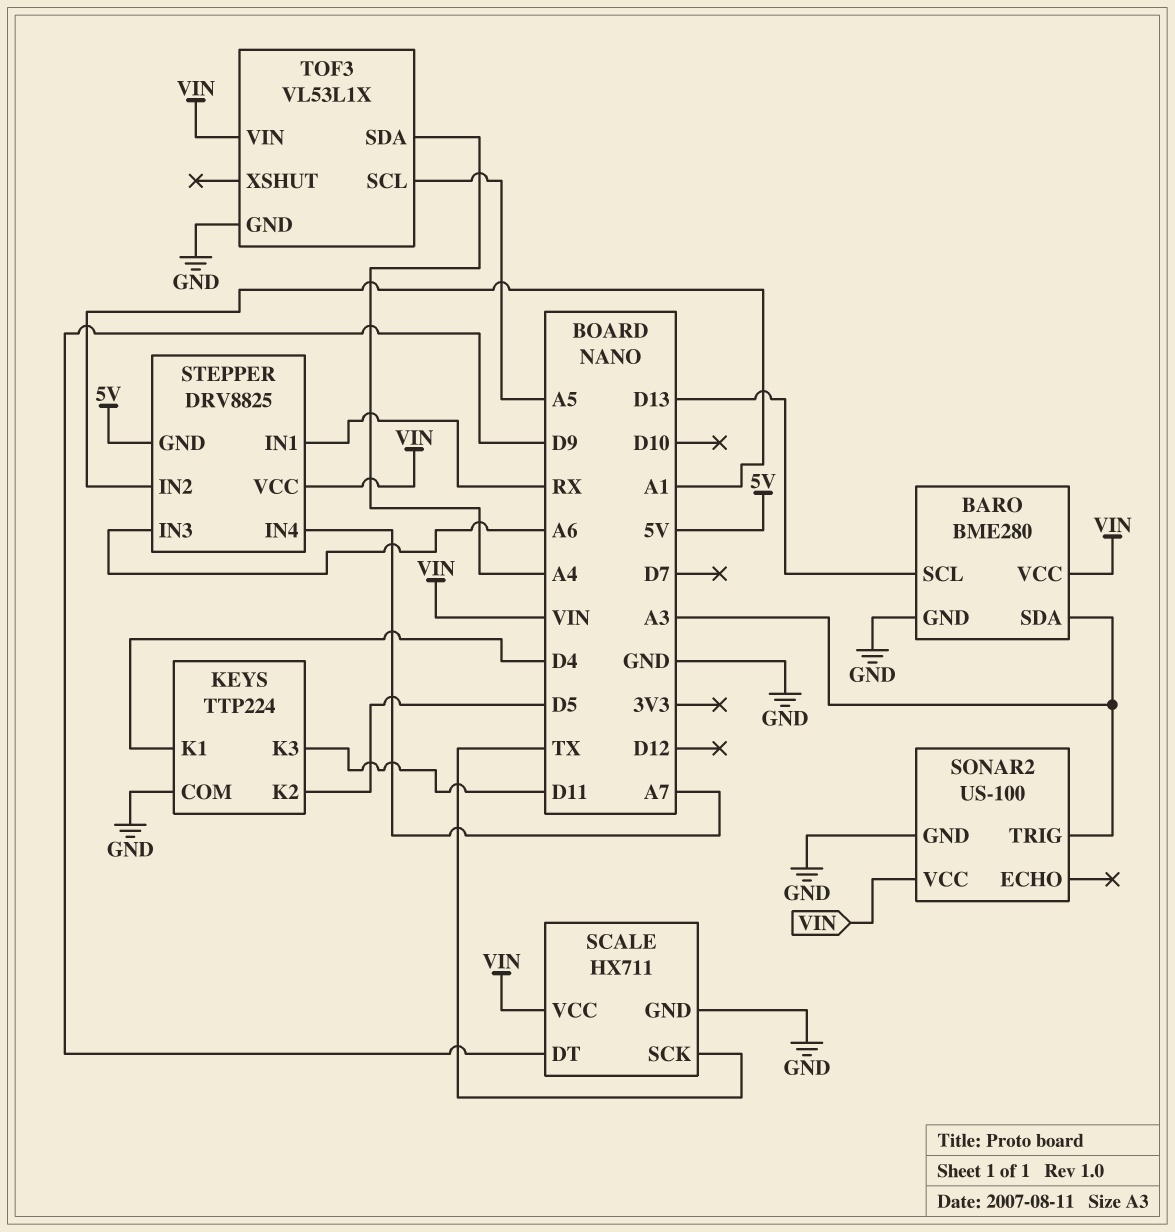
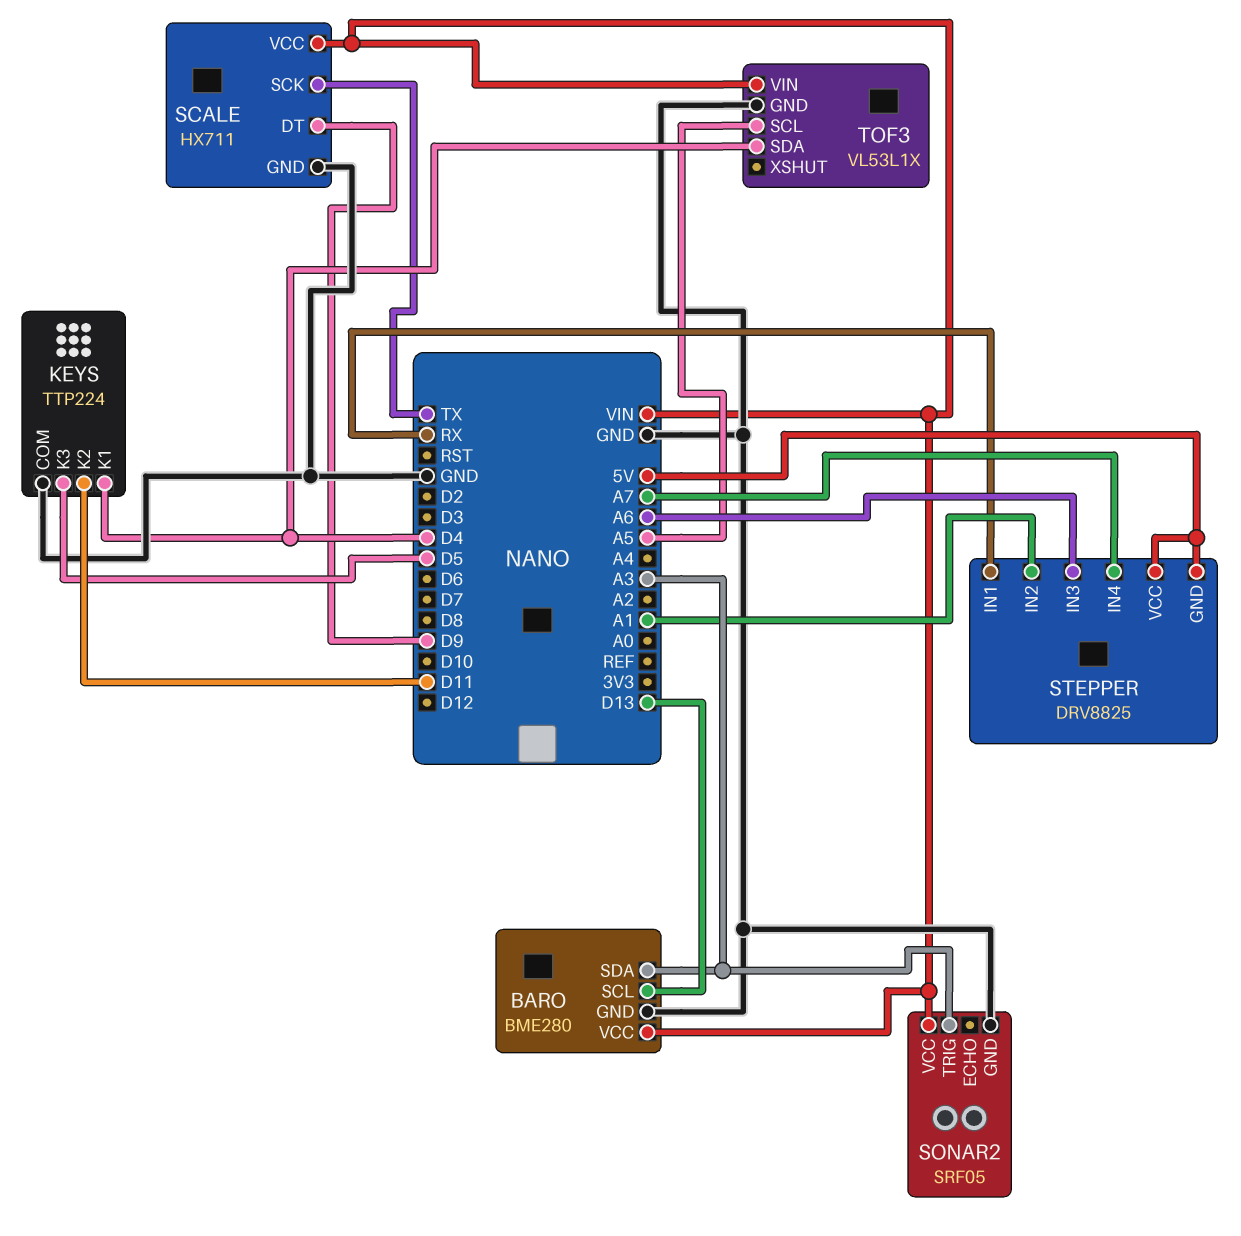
KEYS pin K2: D5 -> D11
KEYS pin K3: D11 -> D5
SONAR2: US-100 -> SRF05
STEPPER pin VCC: VIN -> 5V
TOF3 pin SDA: A4 -> D4

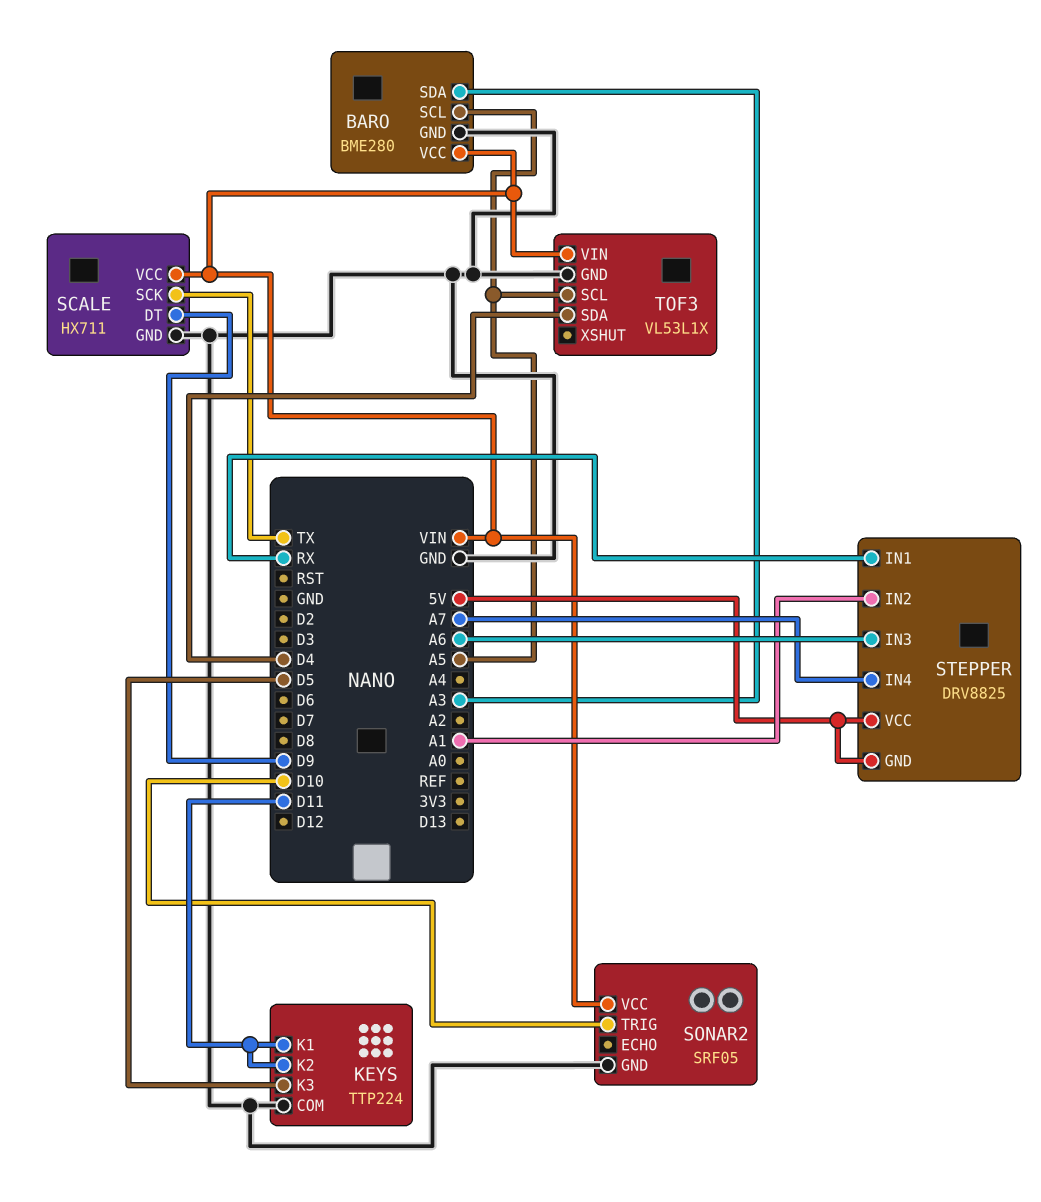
BARO pin SCL: D13 -> A5
KEYS pin K1: D4 -> D11
SONAR2 pin TRIG: A3 -> D10

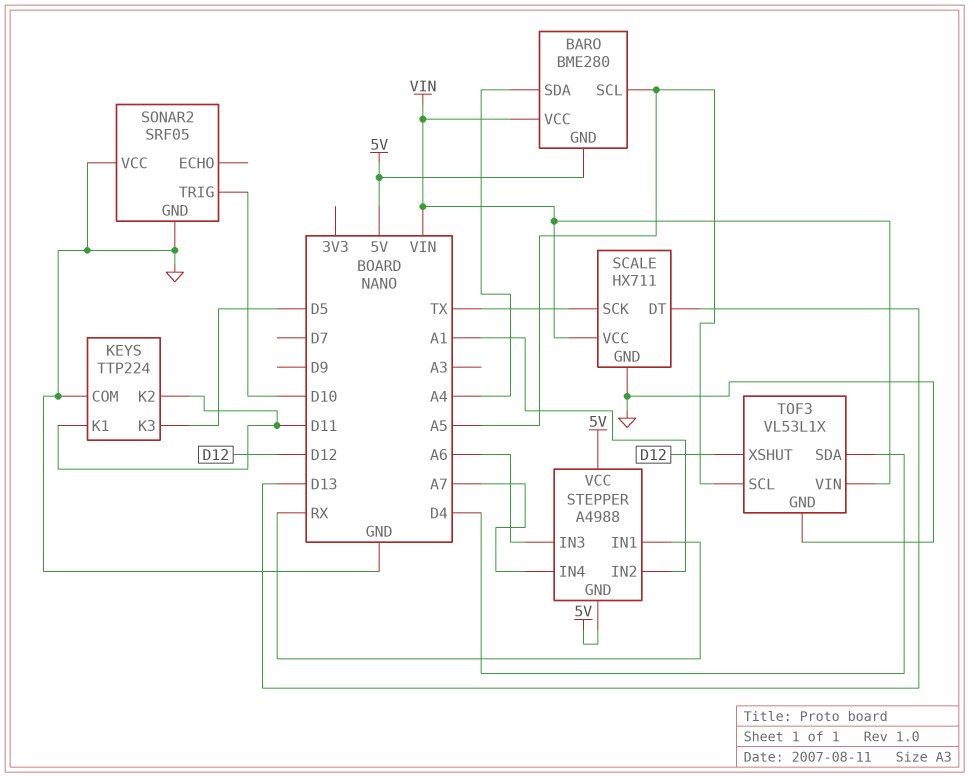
BARO pin GND: GND -> 5V
BARO pin SDA: A3 -> A4
SCALE pin DT: D9 -> D13
SONAR2 pin VCC: VIN -> GND
STEPPER: DRV8825 -> A4988
TOF3 pin XSHUT: none -> D12

